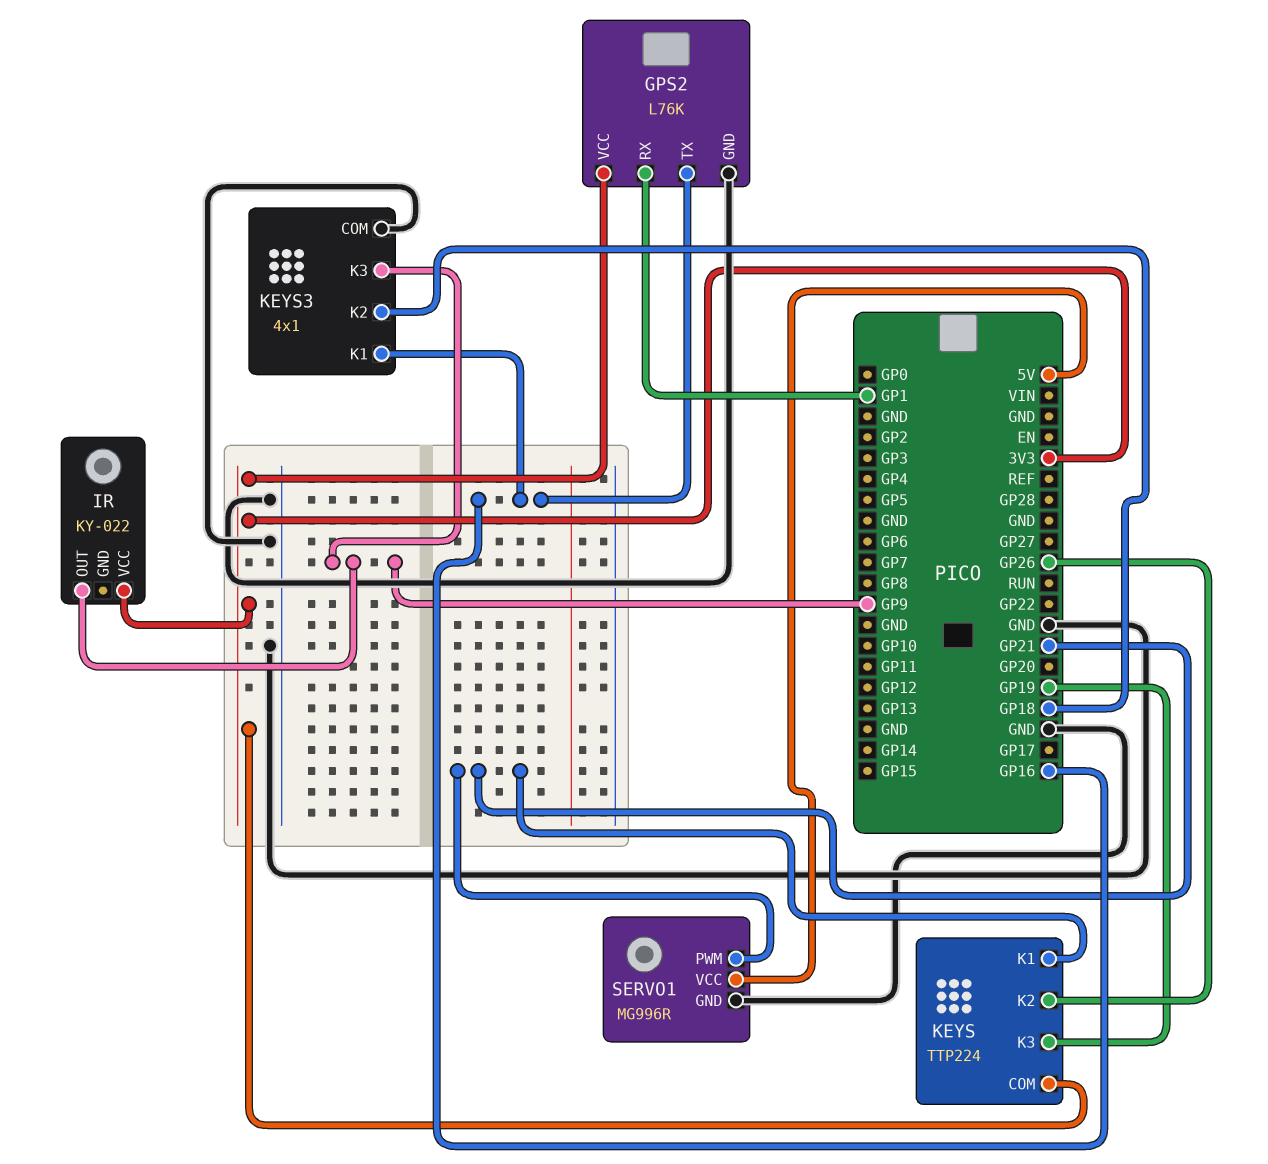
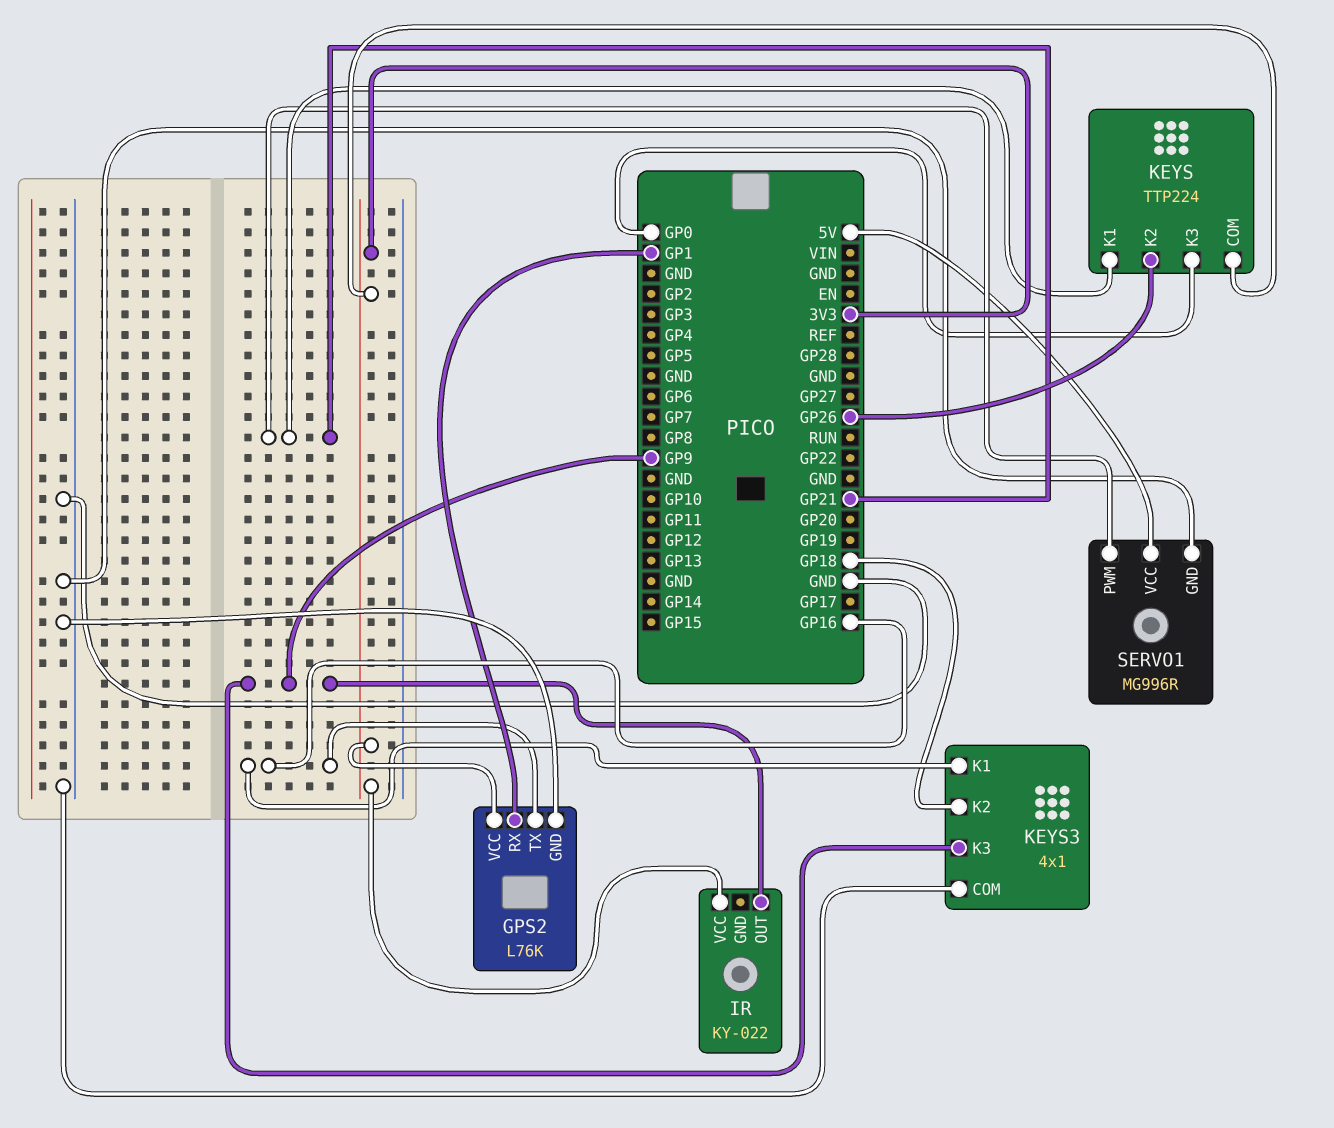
KEYS pin K3: GP19 -> GP0

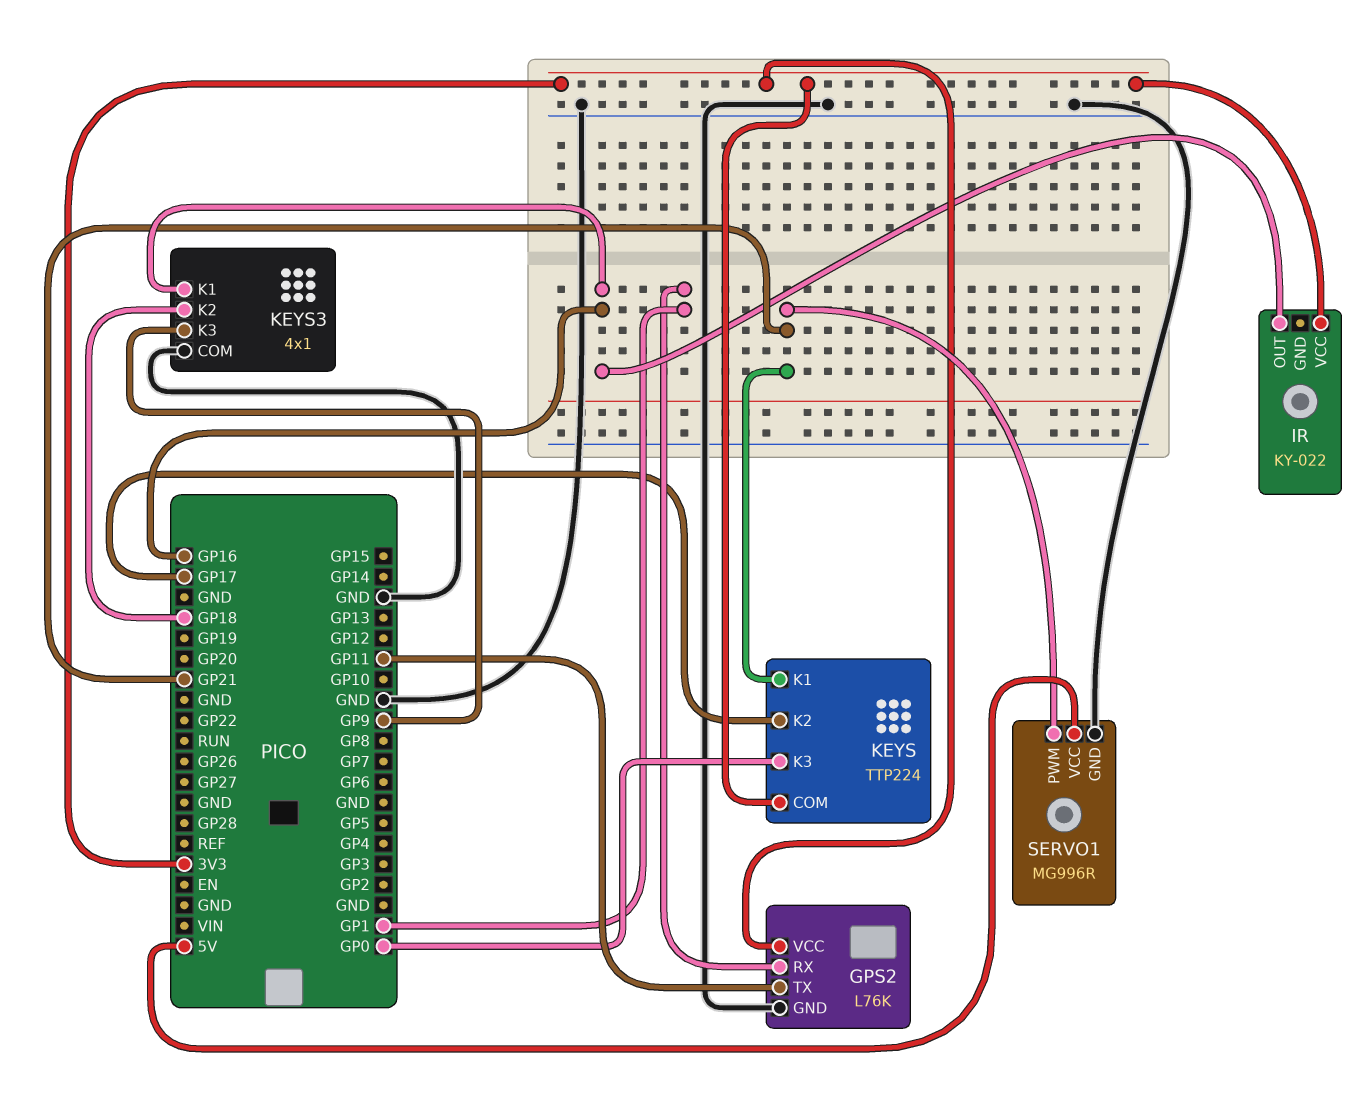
GPS2 pin TX: GP16 -> GP11
IR pin OUT: GP9 -> GP16
KEYS pin K2: GP26 -> GP17

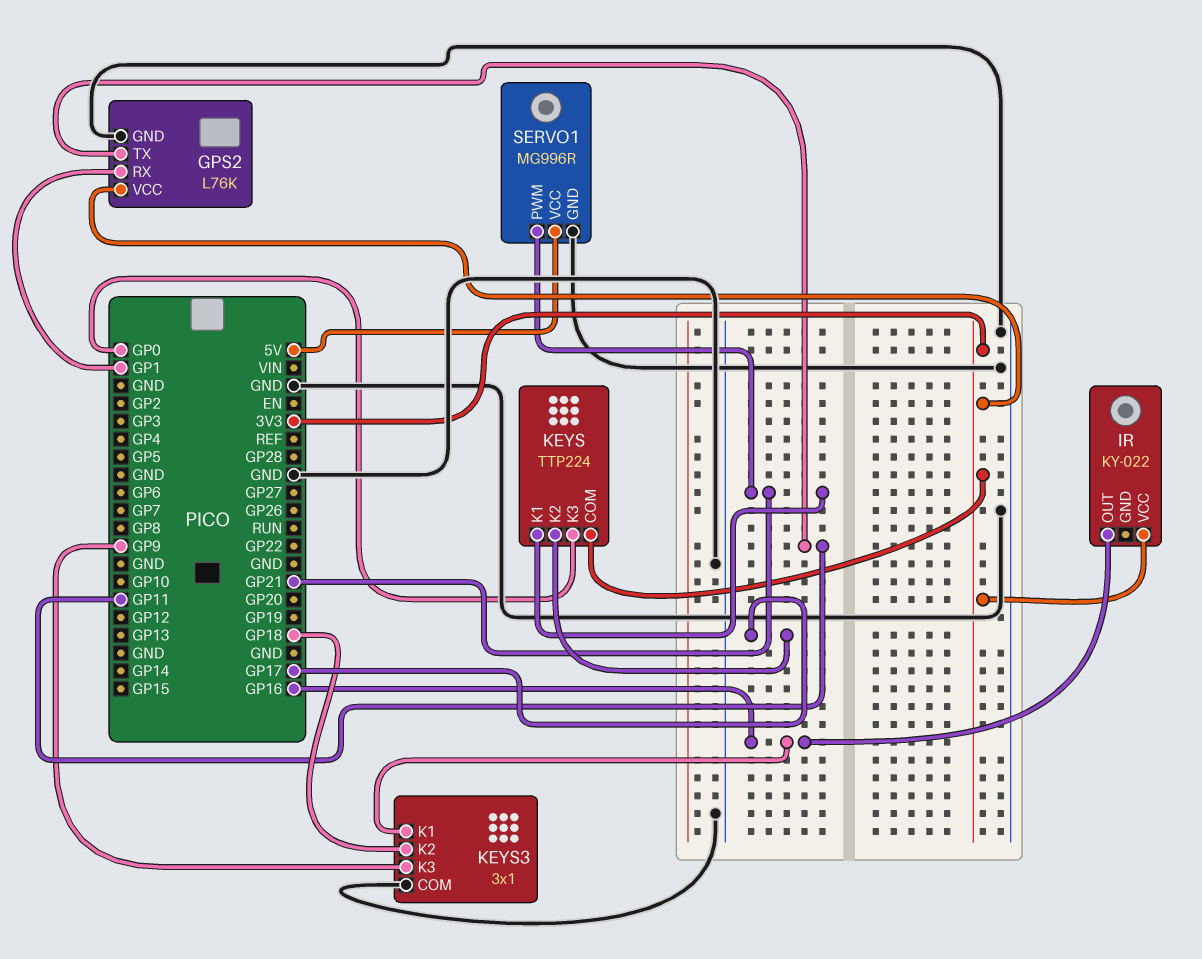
KEYS3: 4x1 -> 3x1

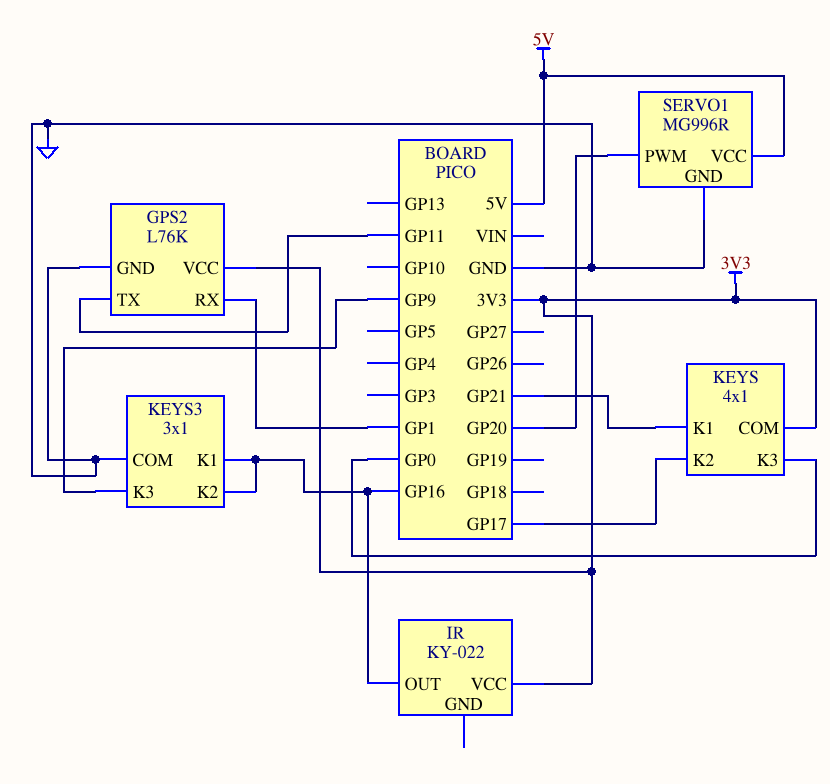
KEYS: TTP224 -> 4x1
KEYS3 pin K2: GP18 -> GP16
SERVO1 pin PWM: GP21 -> GP20

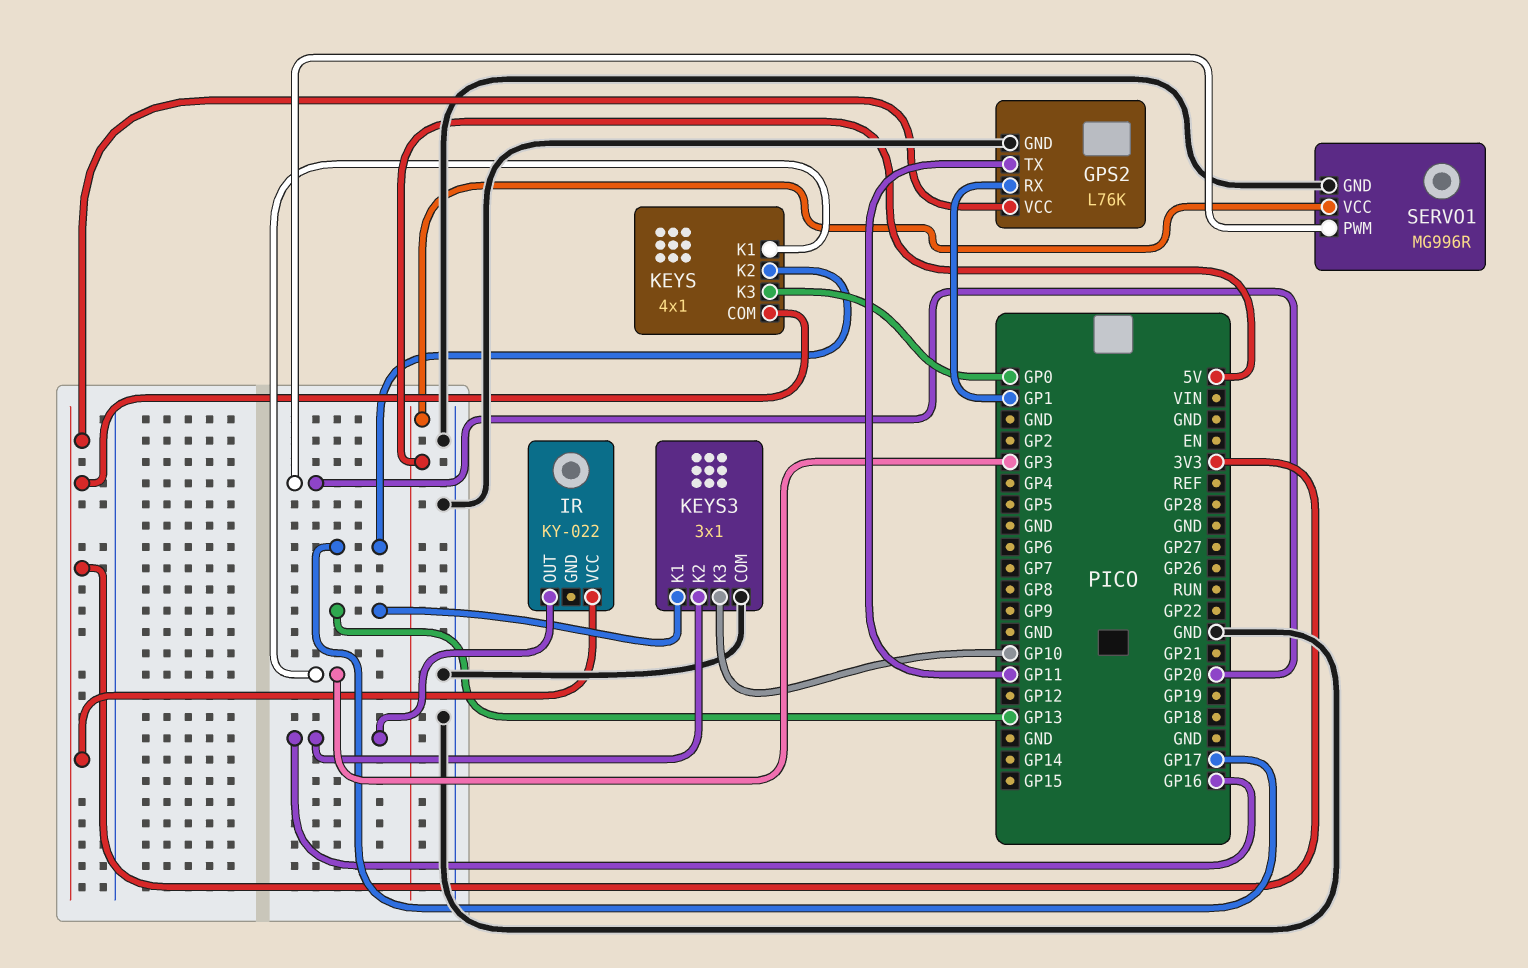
KEYS pin K1: GP21 -> GP3
KEYS3 pin K1: GP16 -> GP13
KEYS3 pin K3: GP9 -> GP10

